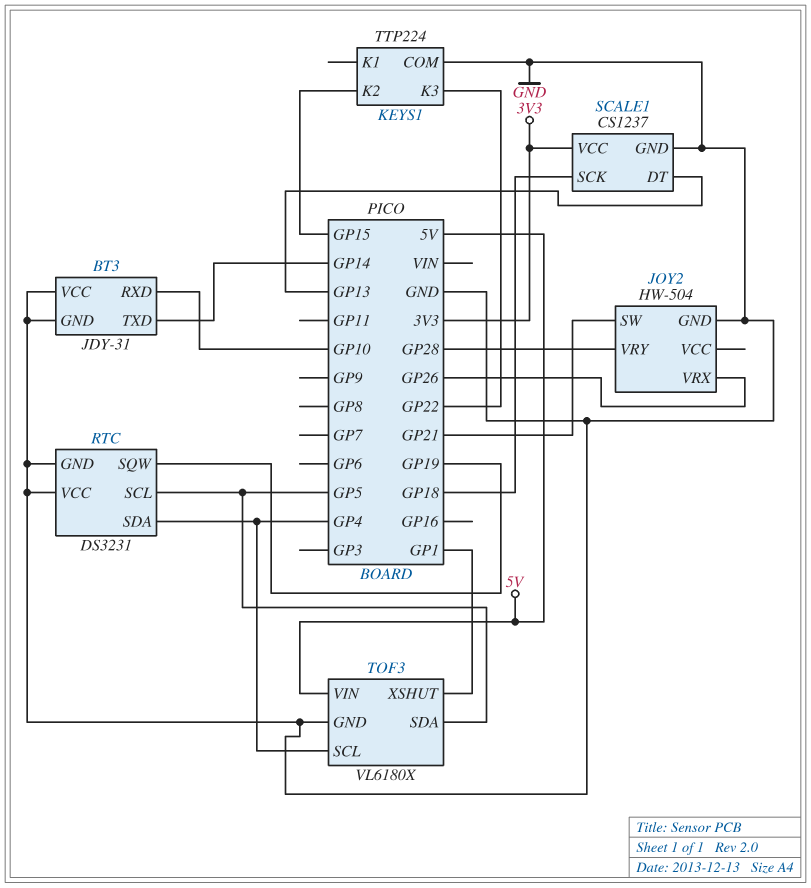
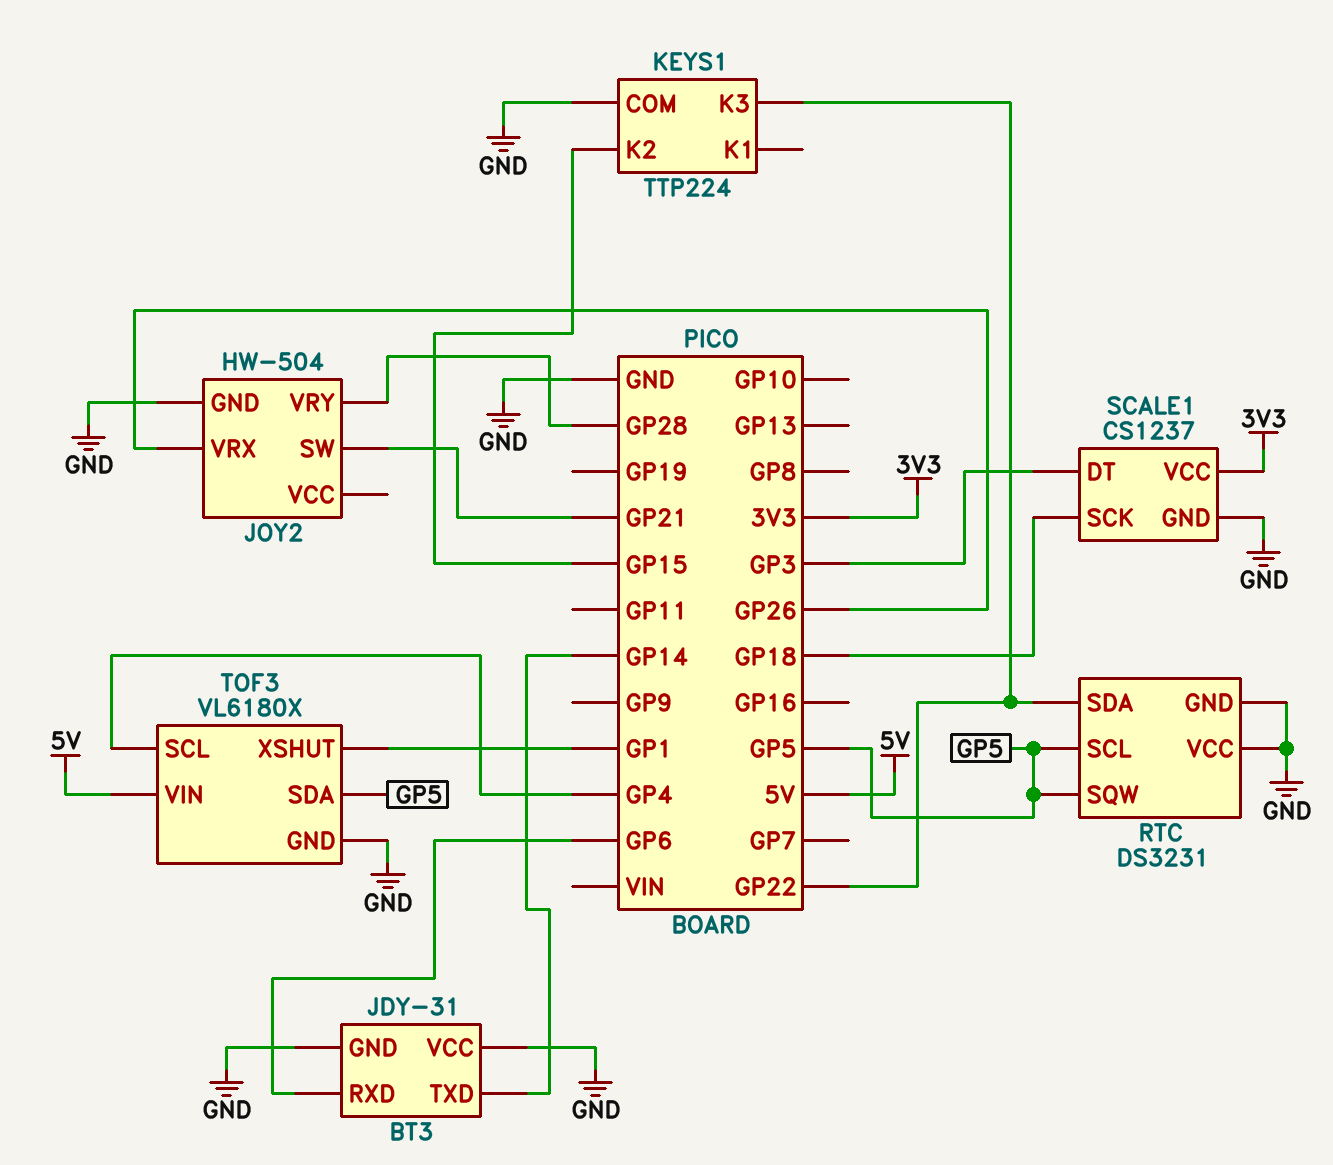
BT3 pin RXD: GP10 -> GP6
RTC pin SDA: GP4 -> GP22
RTC pin SQW: GP19 -> GP5
SCALE1 pin DT: GP13 -> GP3

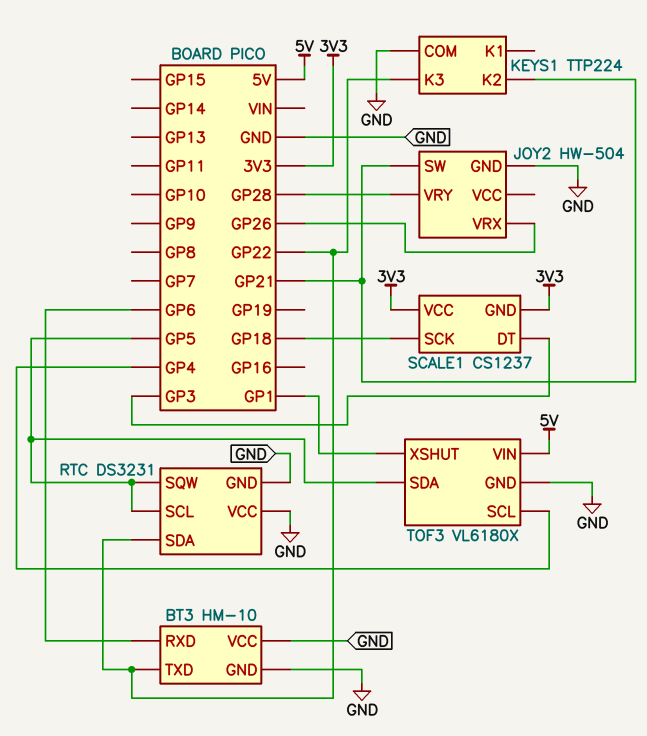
BT3: JDY-31 -> HM-10
BT3 pin TXD: GP14 -> GP22
KEYS1 pin K2: GP15 -> GP21
SCALE1 pin GND: GND -> 3V3

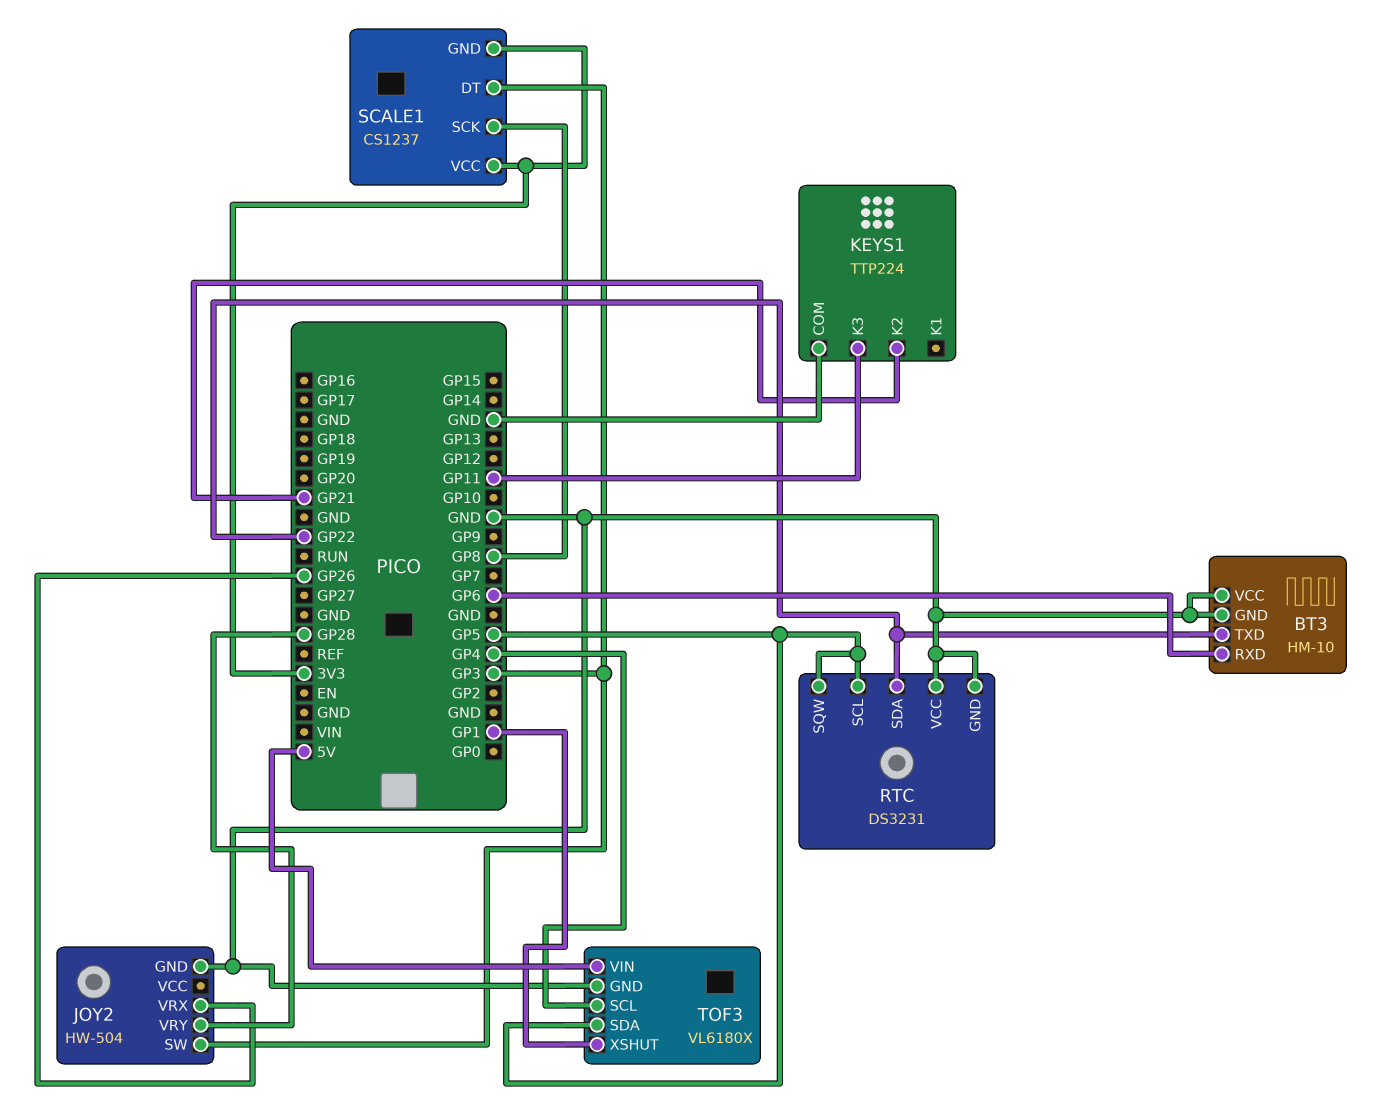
JOY2 pin SW: GP21 -> GP3
KEYS1 pin K3: GP22 -> GP11
SCALE1 pin SCK: GP18 -> GP8

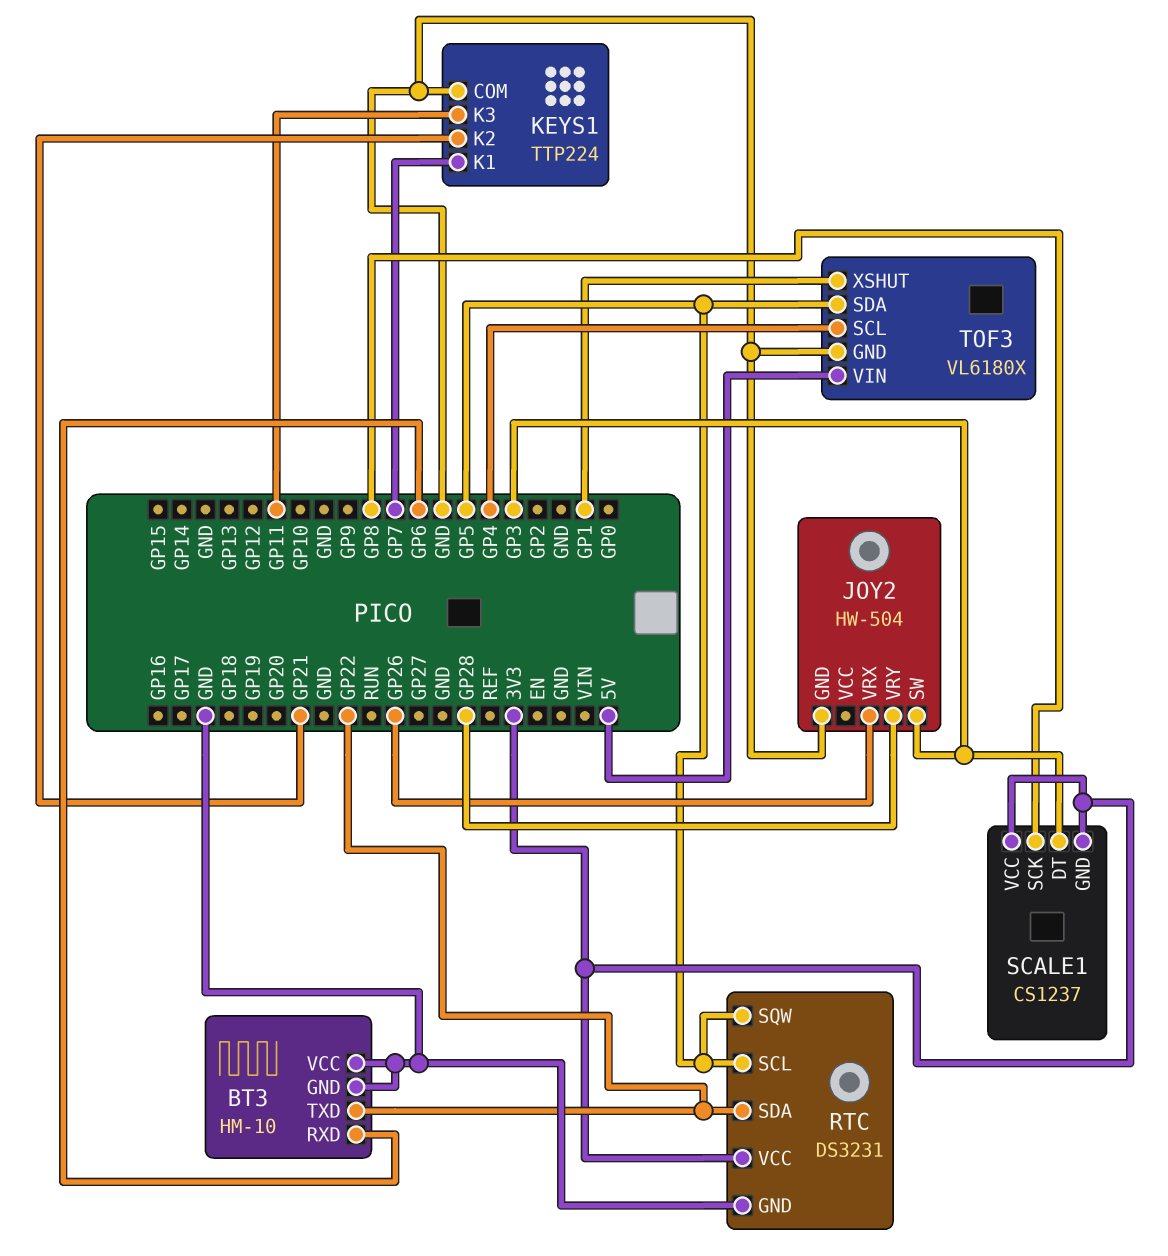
KEYS1 pin K1: none -> GP7
RTC pin VCC: GND -> 3V3

